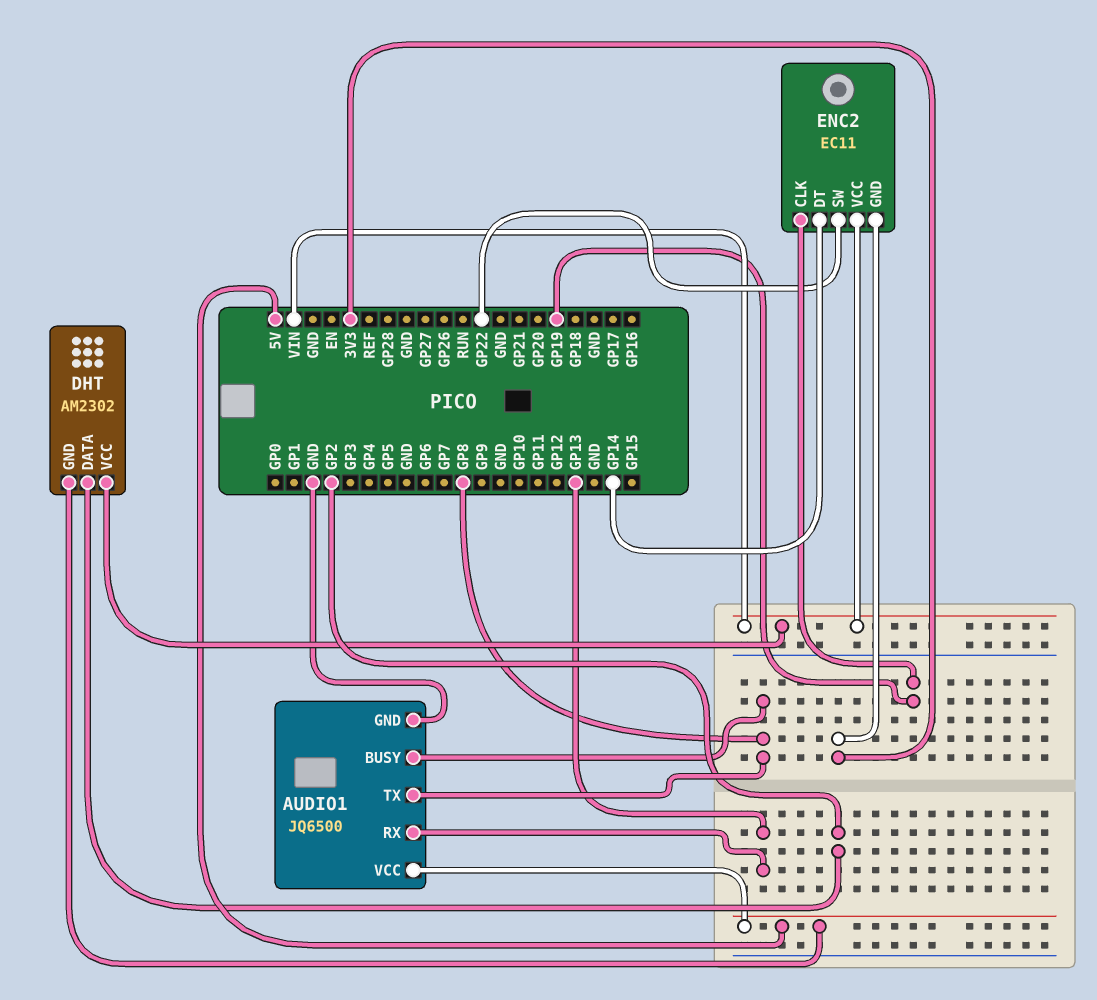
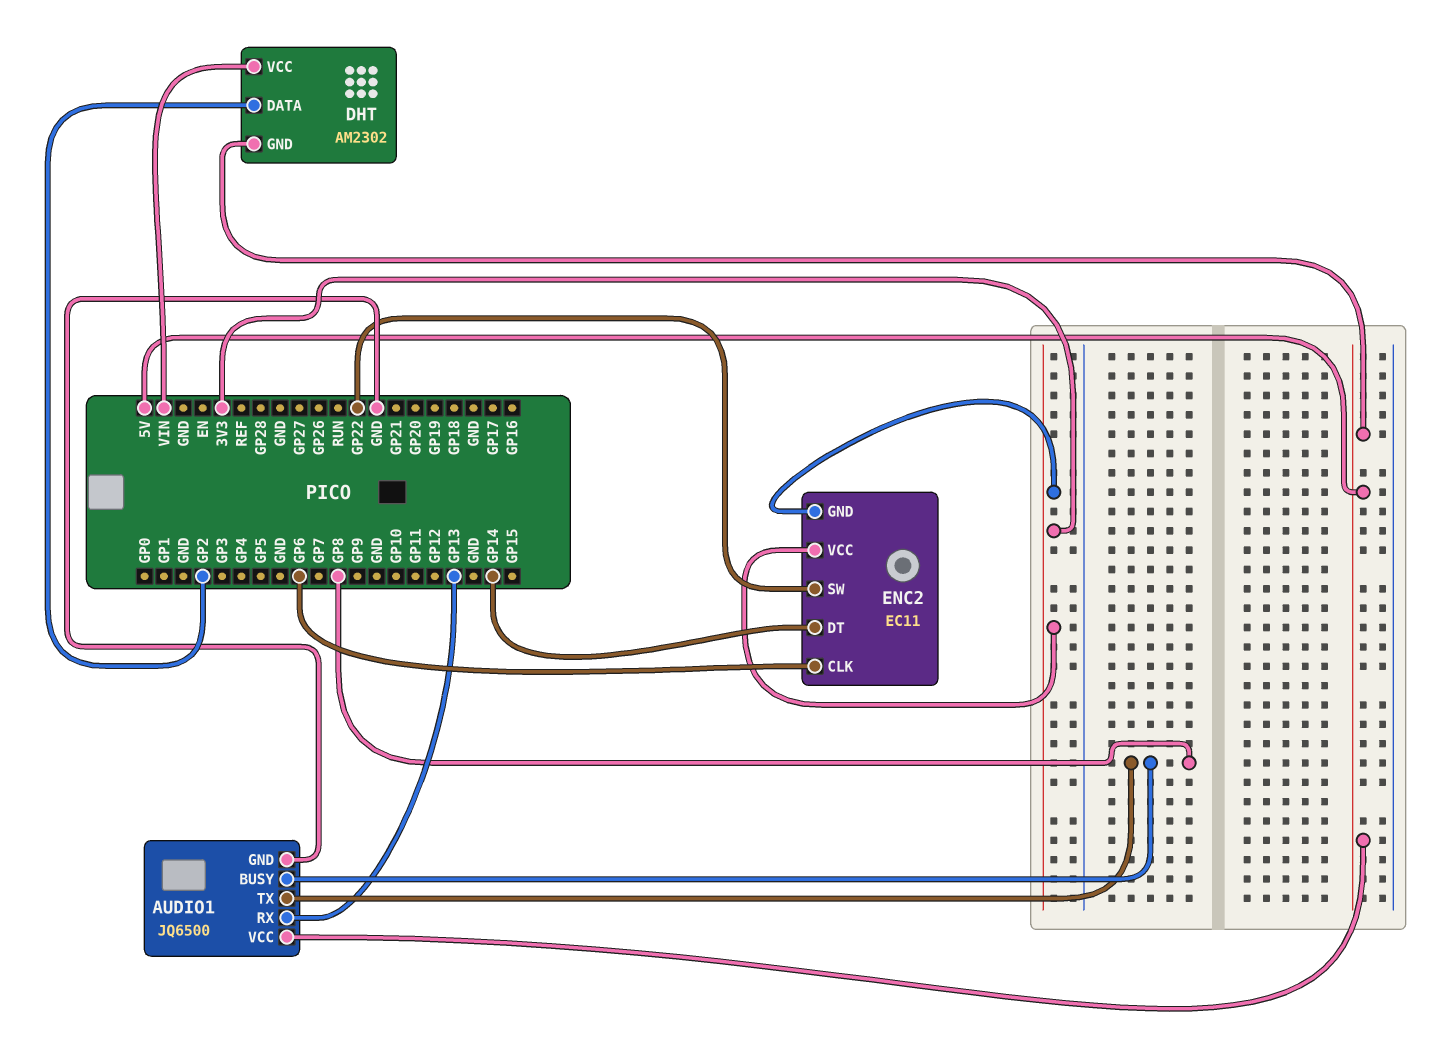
ENC2 pin CLK: GP19 -> GP6
ENC2 pin VCC: VIN -> 3V3

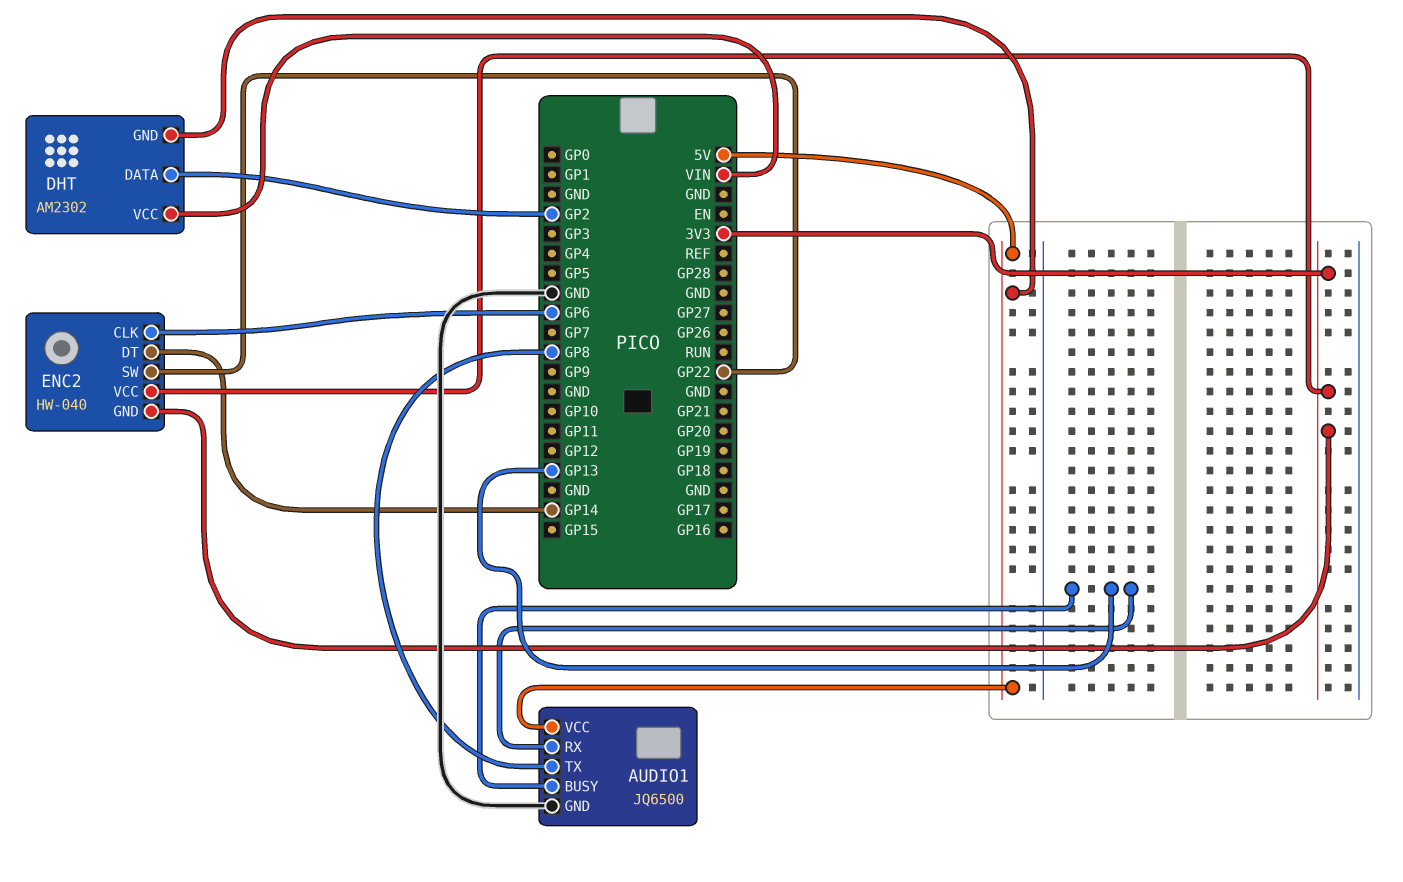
AUDIO1 pin BUSY: GP8 -> GP13
ENC2: EC11 -> HW-040

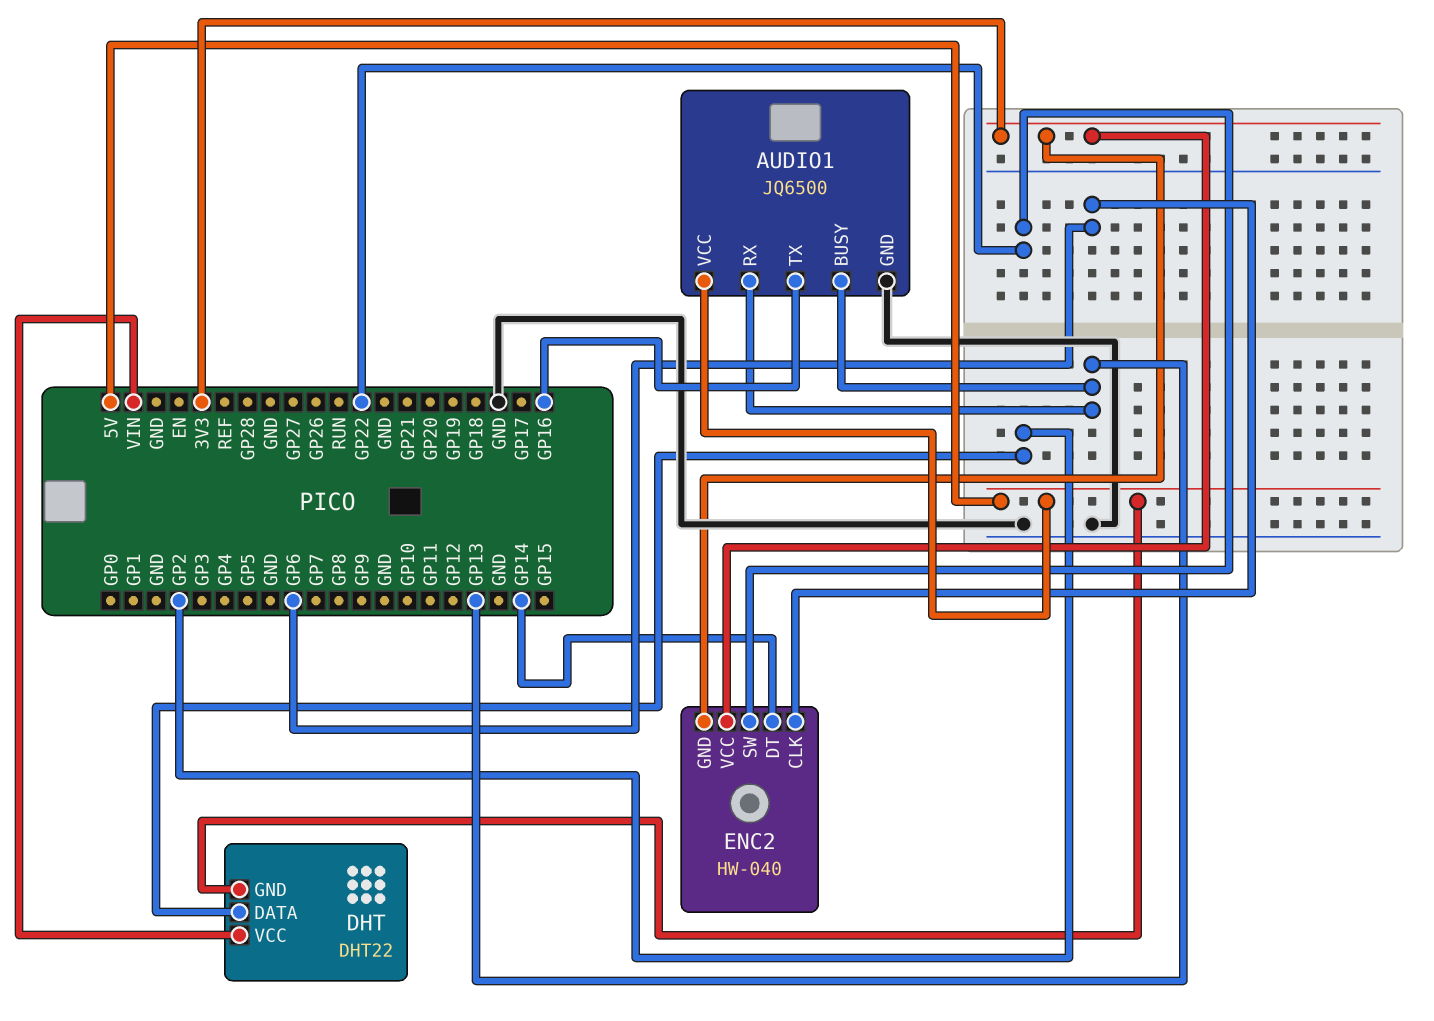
AUDIO1 pin TX: GP8 -> GP16
DHT: AM2302 -> DHT22

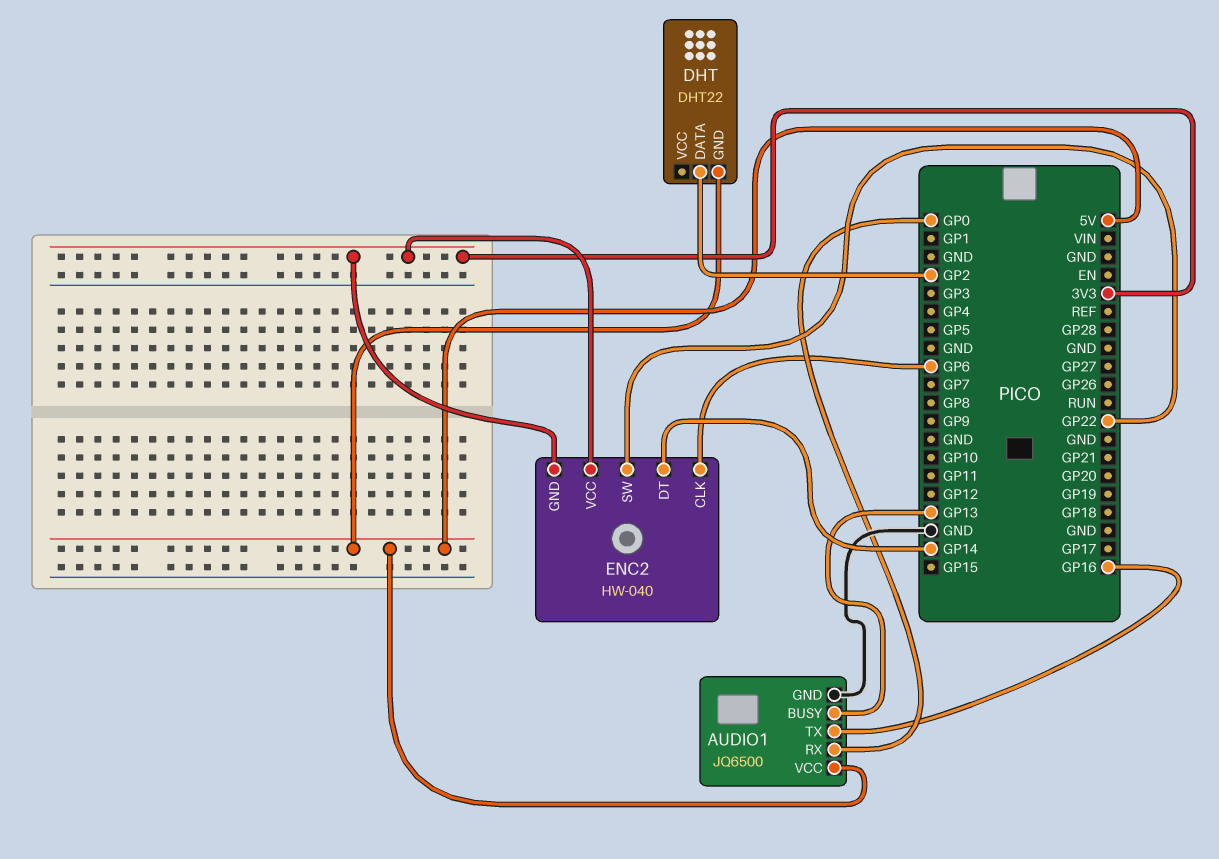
AUDIO1 pin RX: GP13 -> GP0
DHT pin VCC: VIN -> none

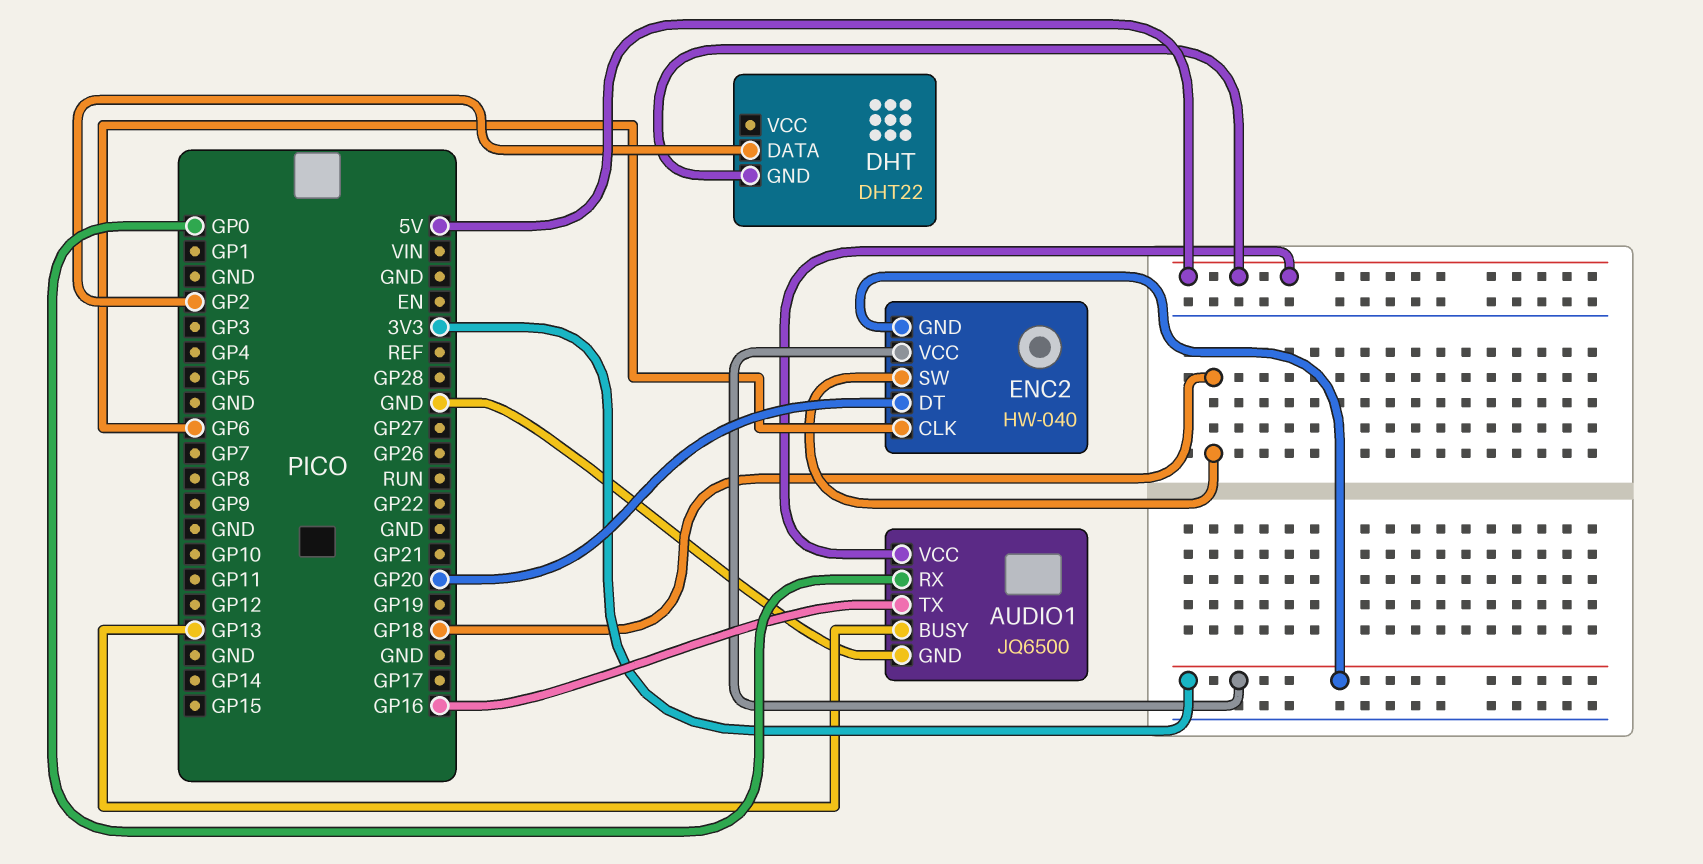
ENC2 pin DT: GP14 -> GP20
ENC2 pin SW: GP22 -> GP18

